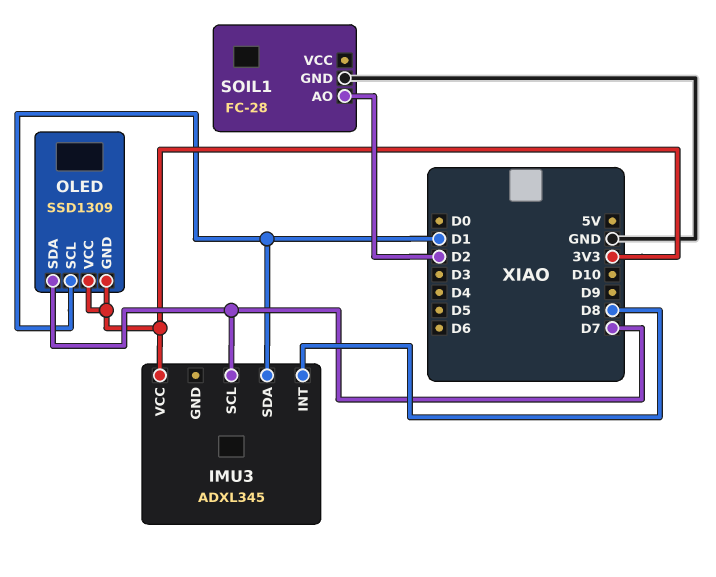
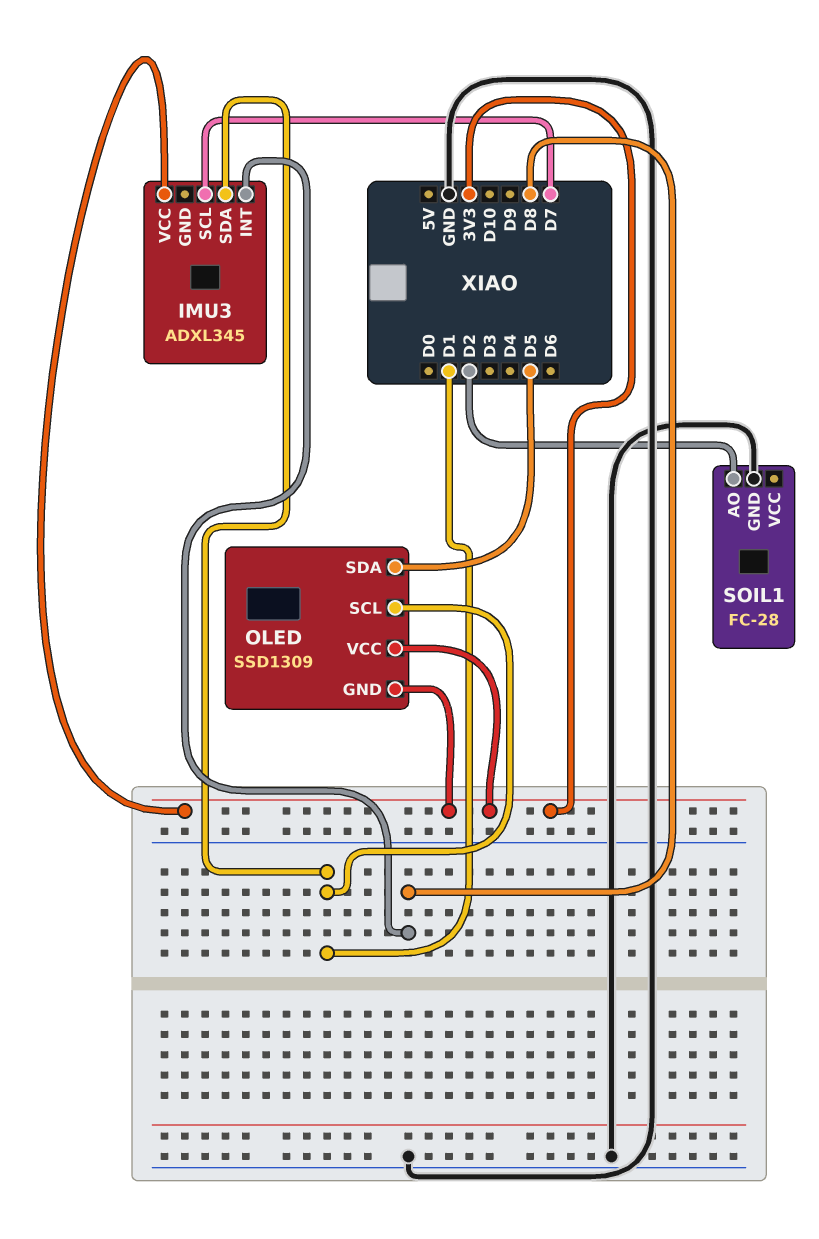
OLED pin SDA: D7 -> D5

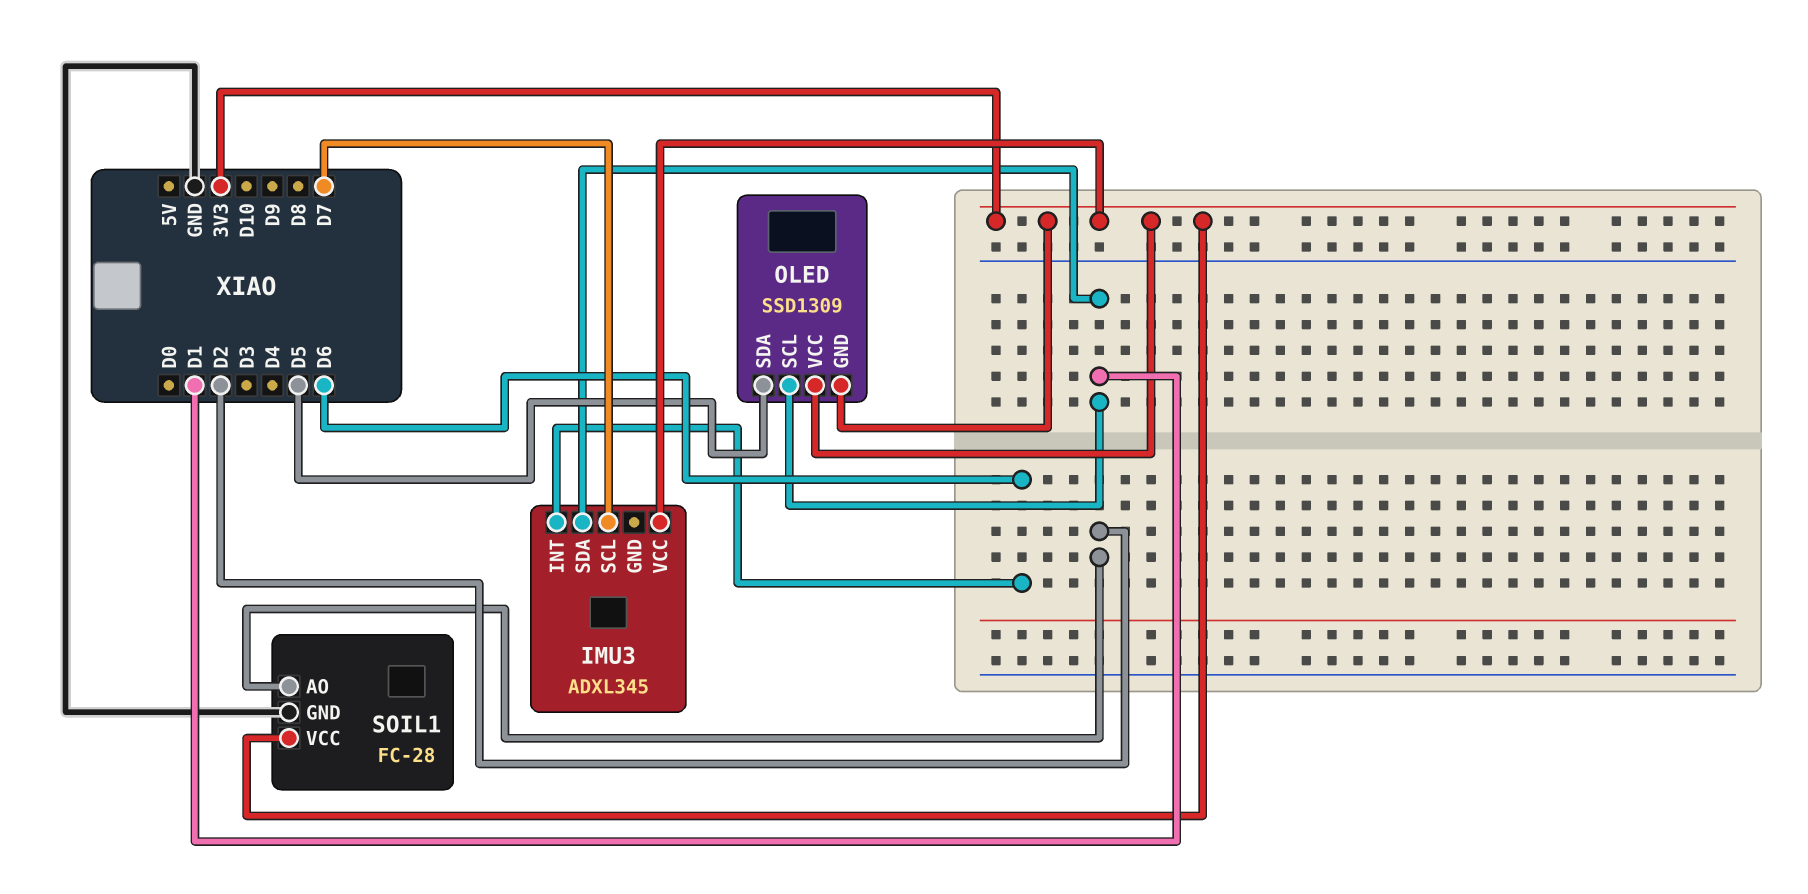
IMU3 pin INT: D8 -> D6
SOIL1 pin VCC: none -> 3V3

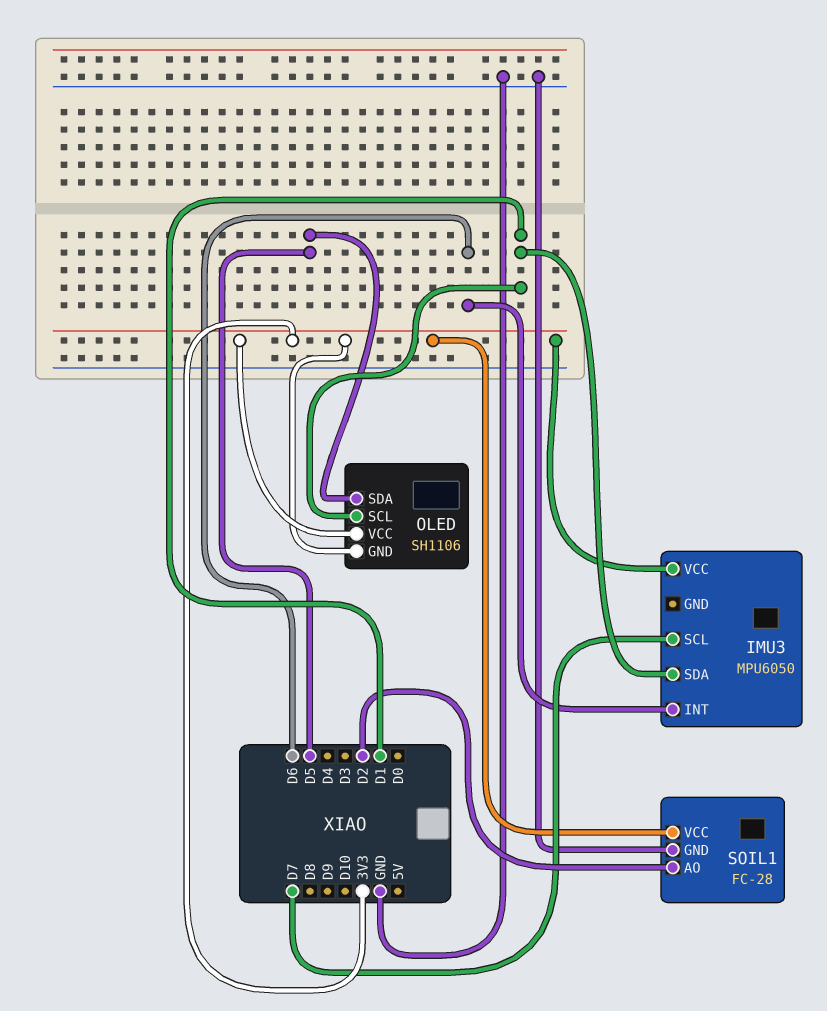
IMU3: ADXL345 -> MPU6050
OLED: SSD1309 -> SH1106

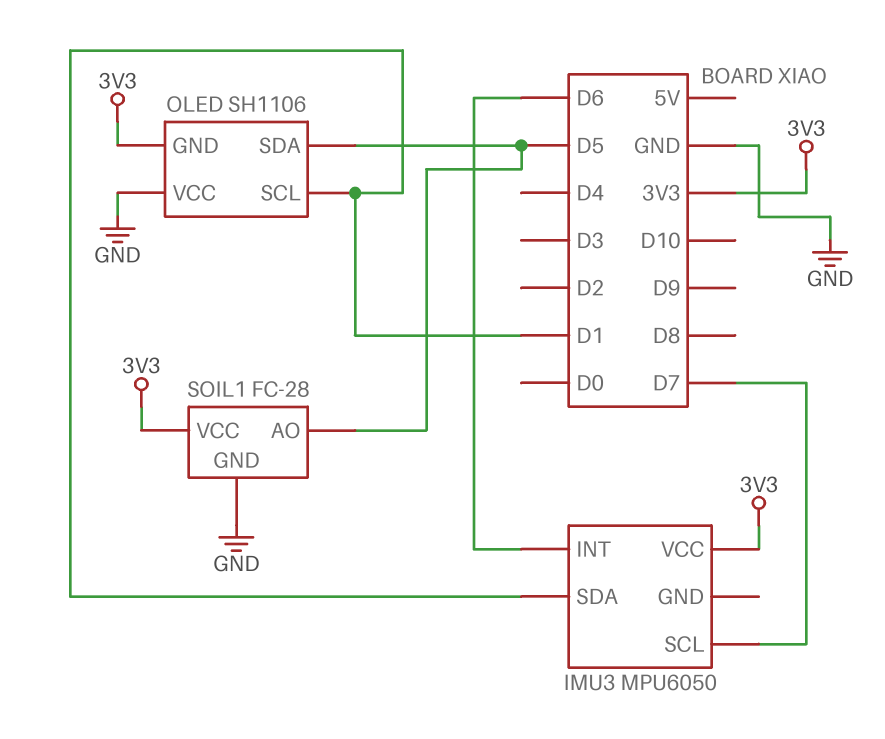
OLED pin VCC: 3V3 -> GND
SOIL1 pin AO: D2 -> D5

